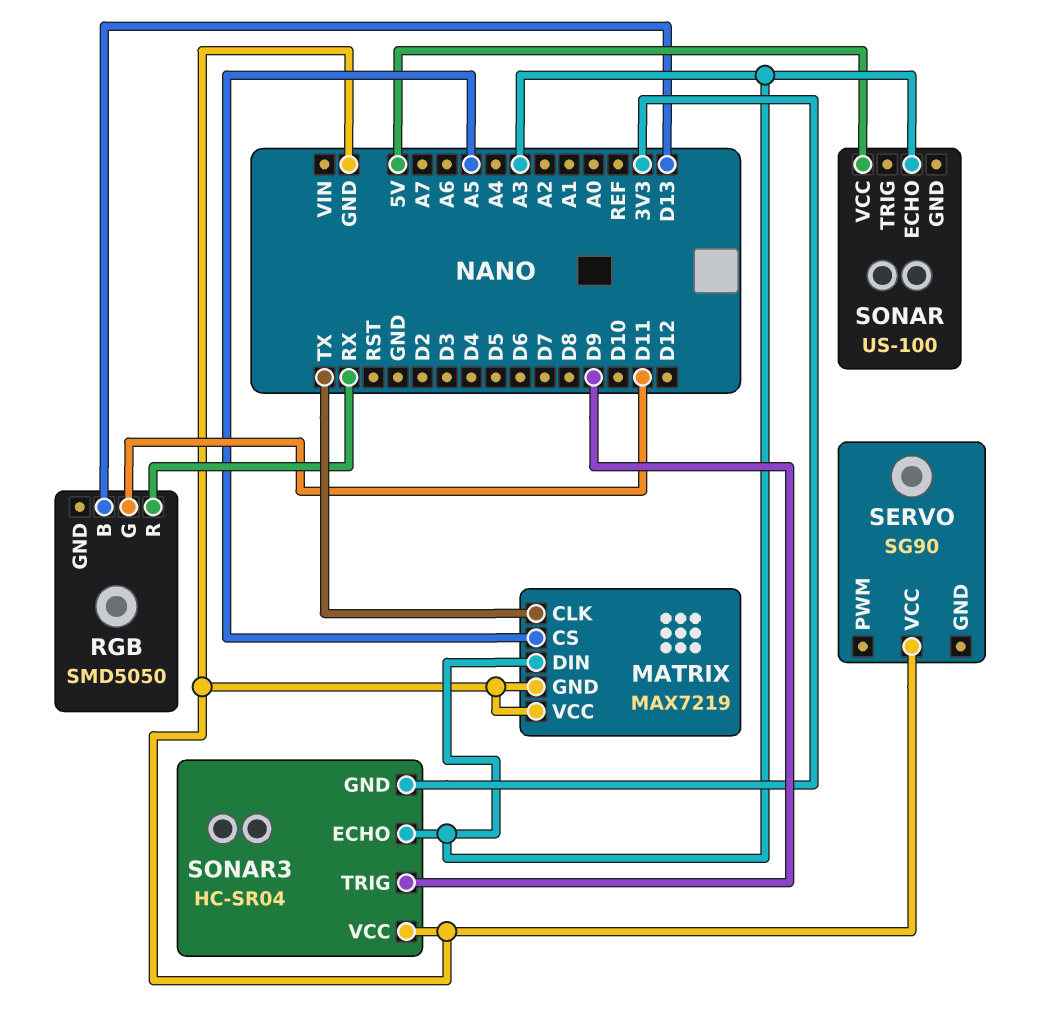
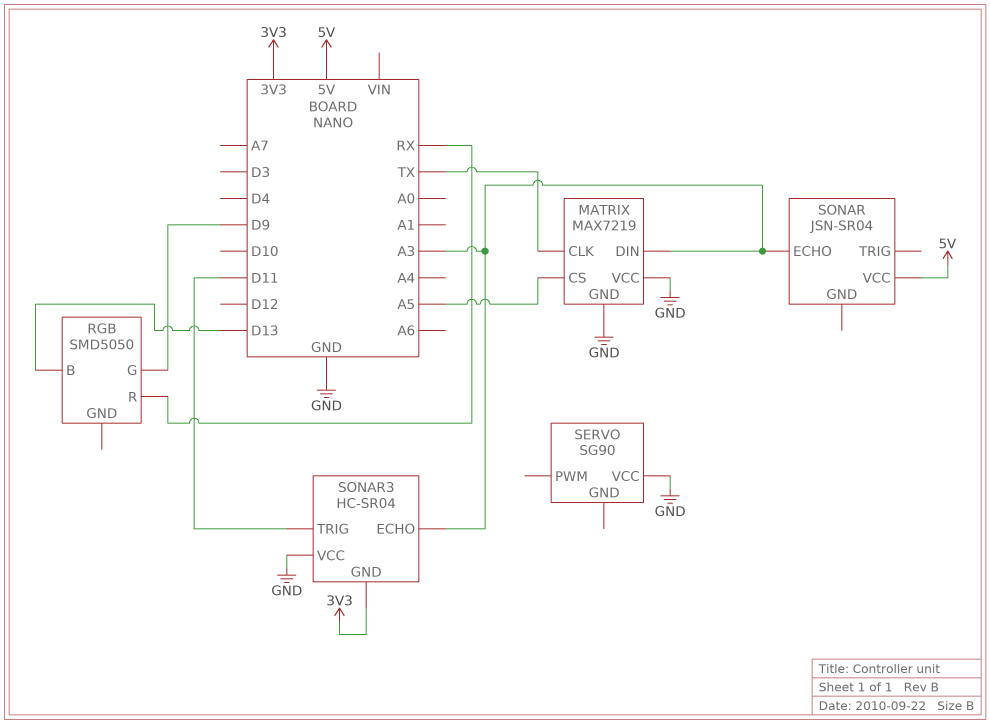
RGB pin G: D11 -> D9
SONAR: US-100 -> JSN-SR04
SONAR3 pin TRIG: D9 -> D11

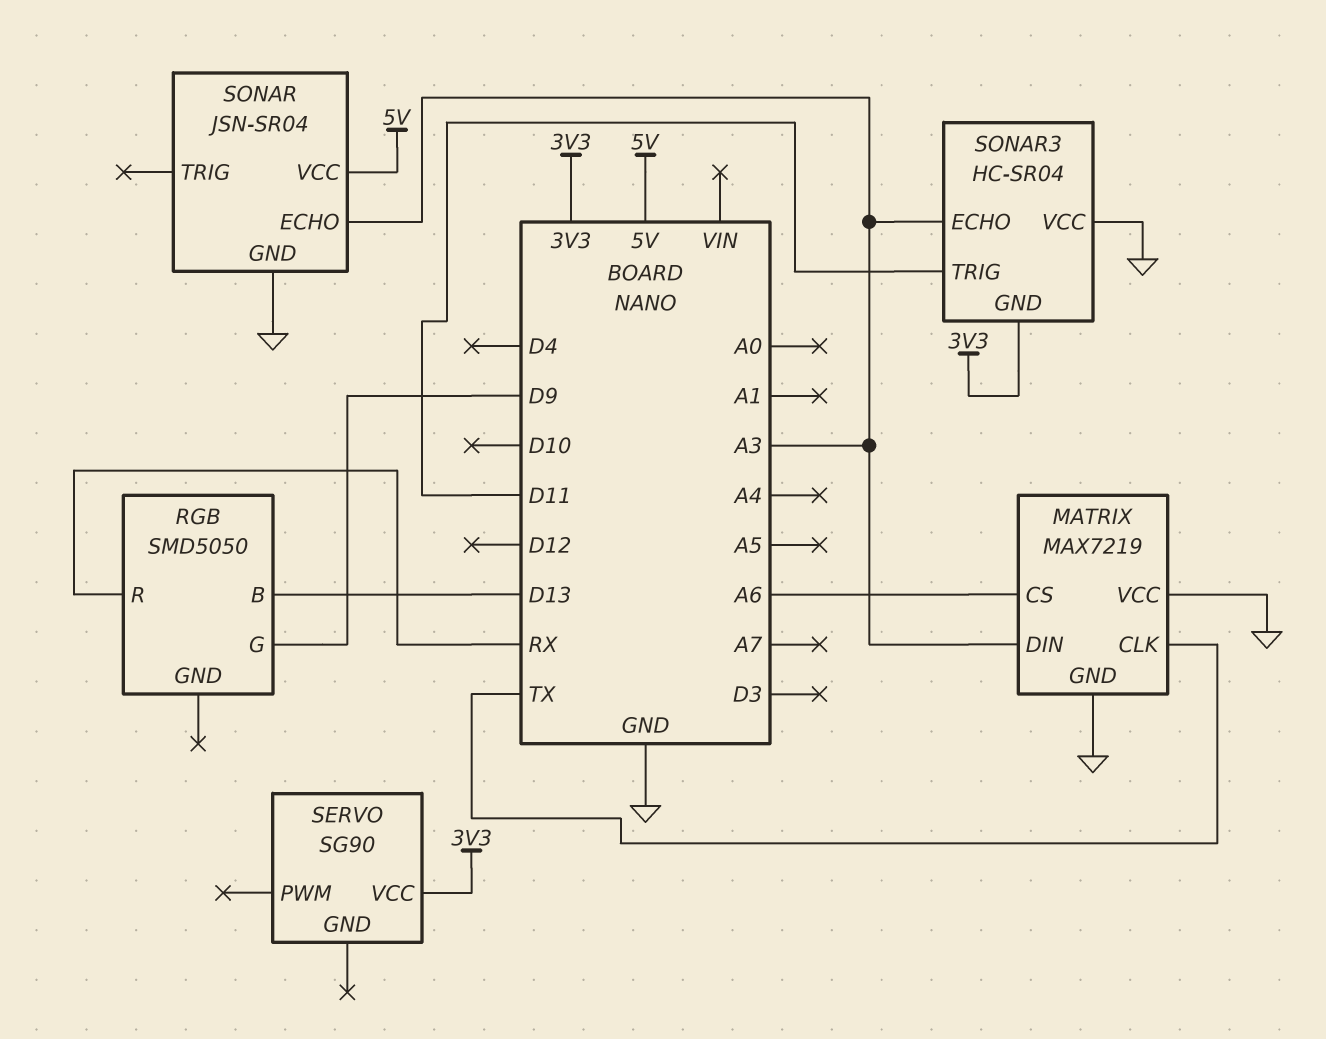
MATRIX pin CS: A5 -> A6
SERVO pin VCC: GND -> 3V3
SONAR pin GND: none -> GND

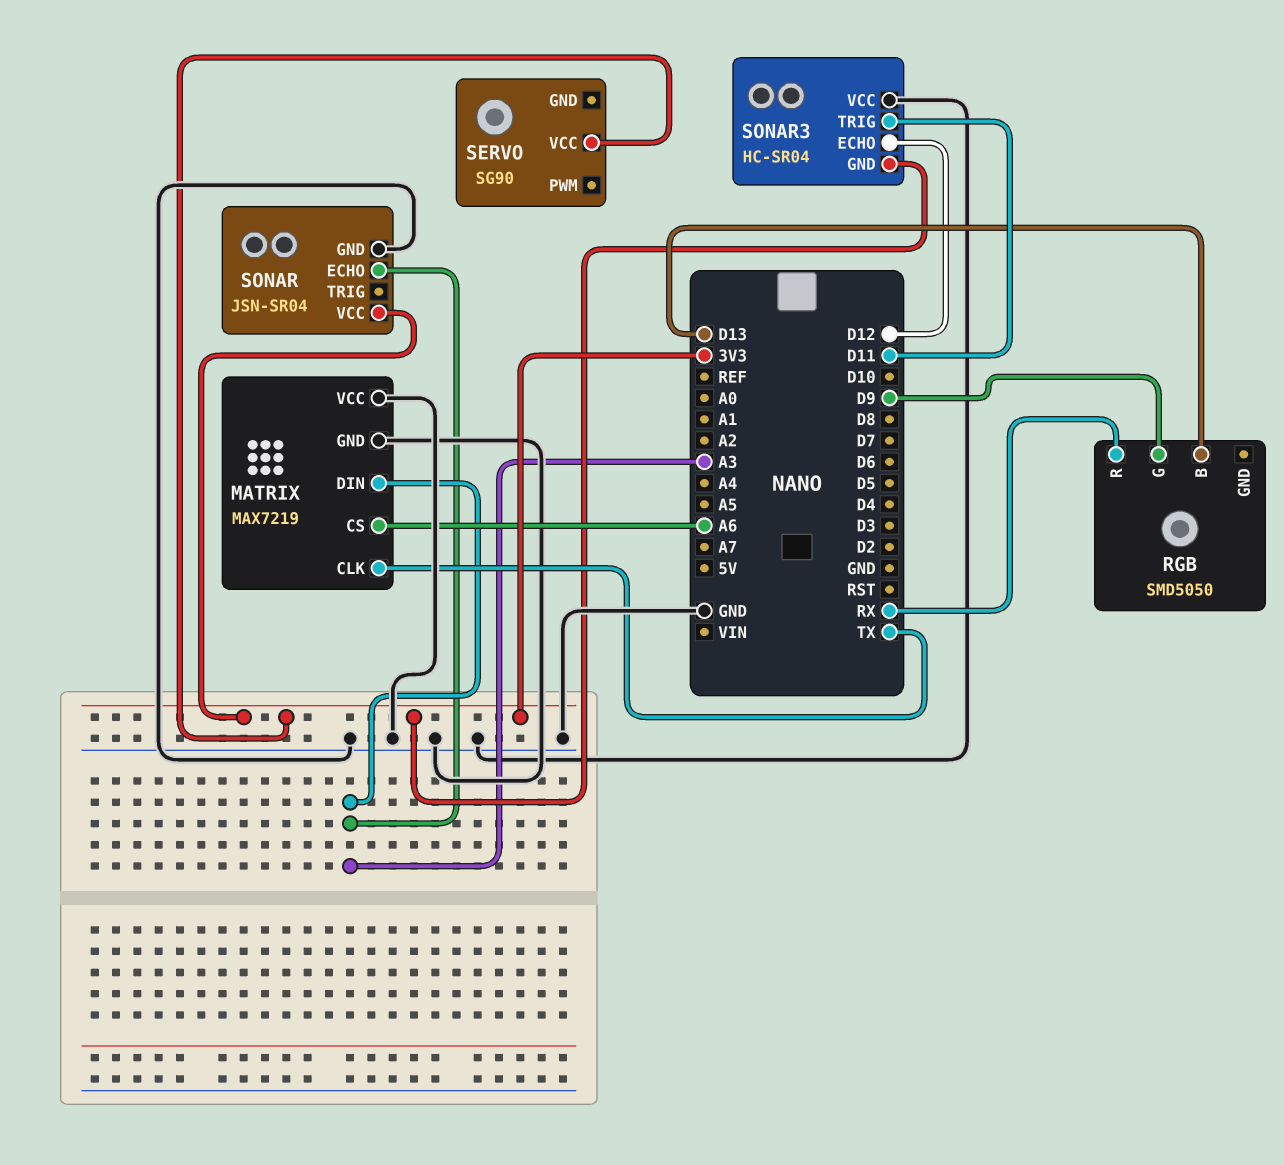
SONAR pin VCC: 5V -> 3V3
SONAR3 pin ECHO: A3 -> D12

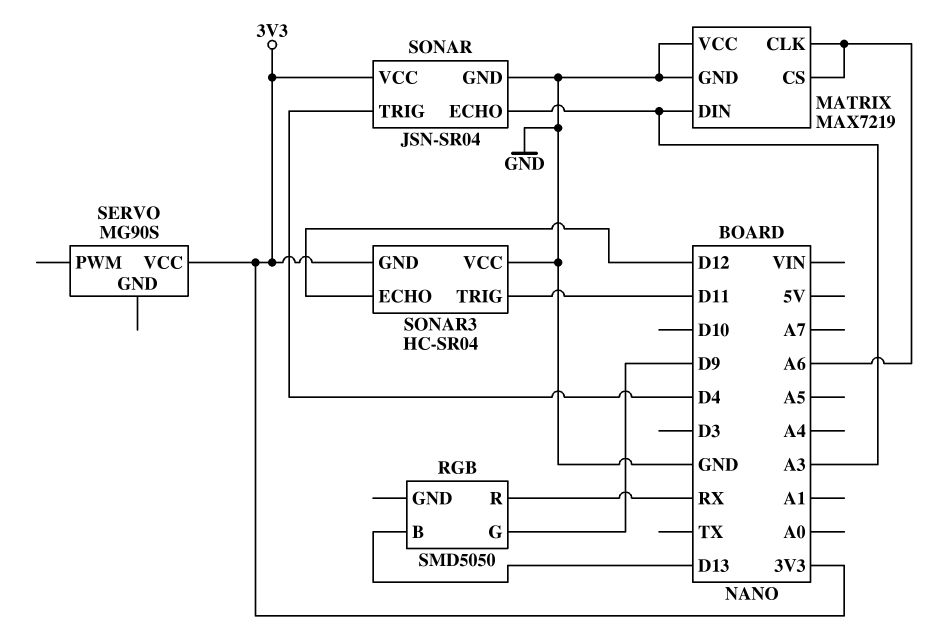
MATRIX pin CLK: TX -> A6
SERVO: SG90 -> MG90S
SONAR pin TRIG: none -> D4

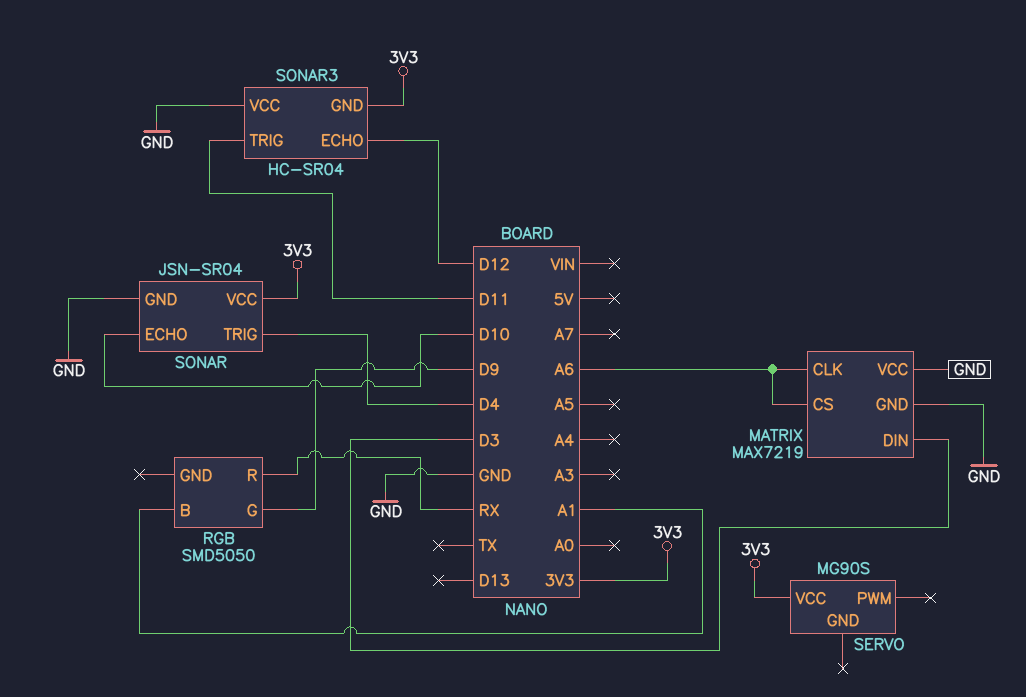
MATRIX pin DIN: A3 -> D3
RGB pin B: D13 -> A1
SONAR pin ECHO: A3 -> D10

